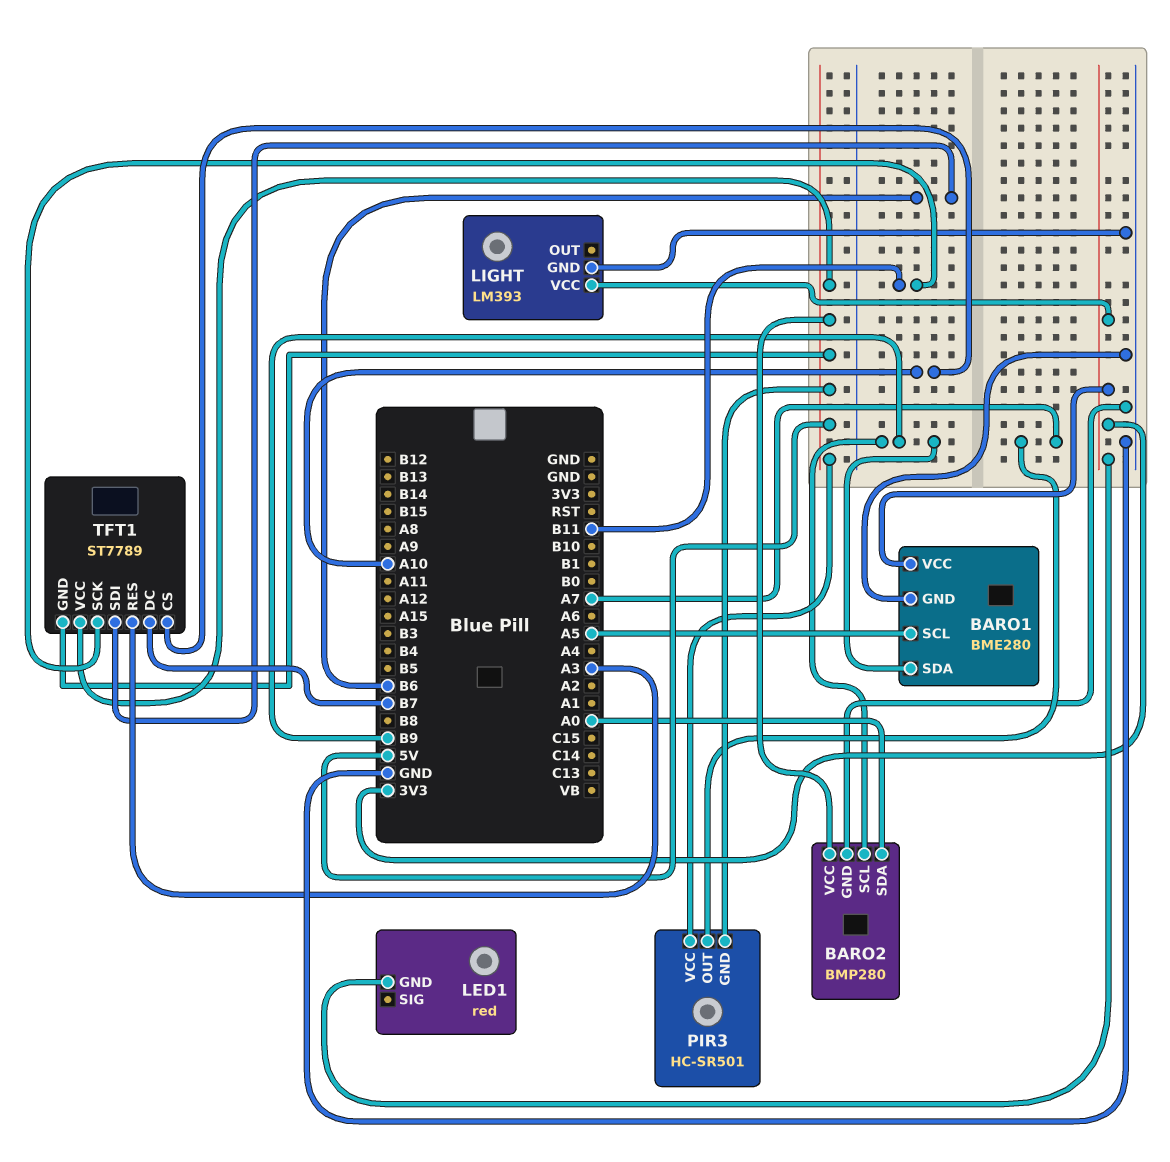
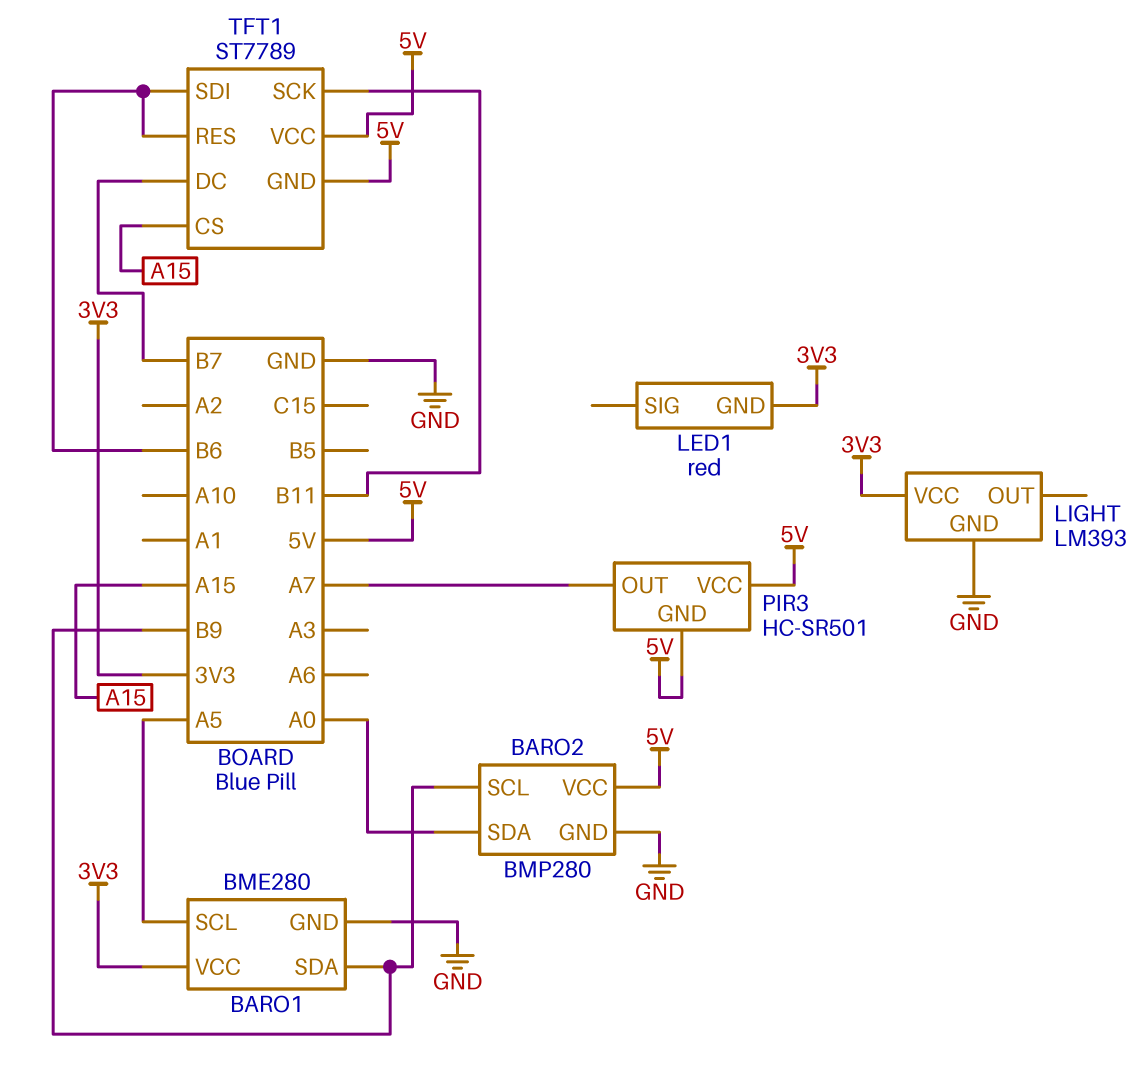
TFT1 pin CS: A10 -> A15
TFT1 pin RES: A3 -> B6

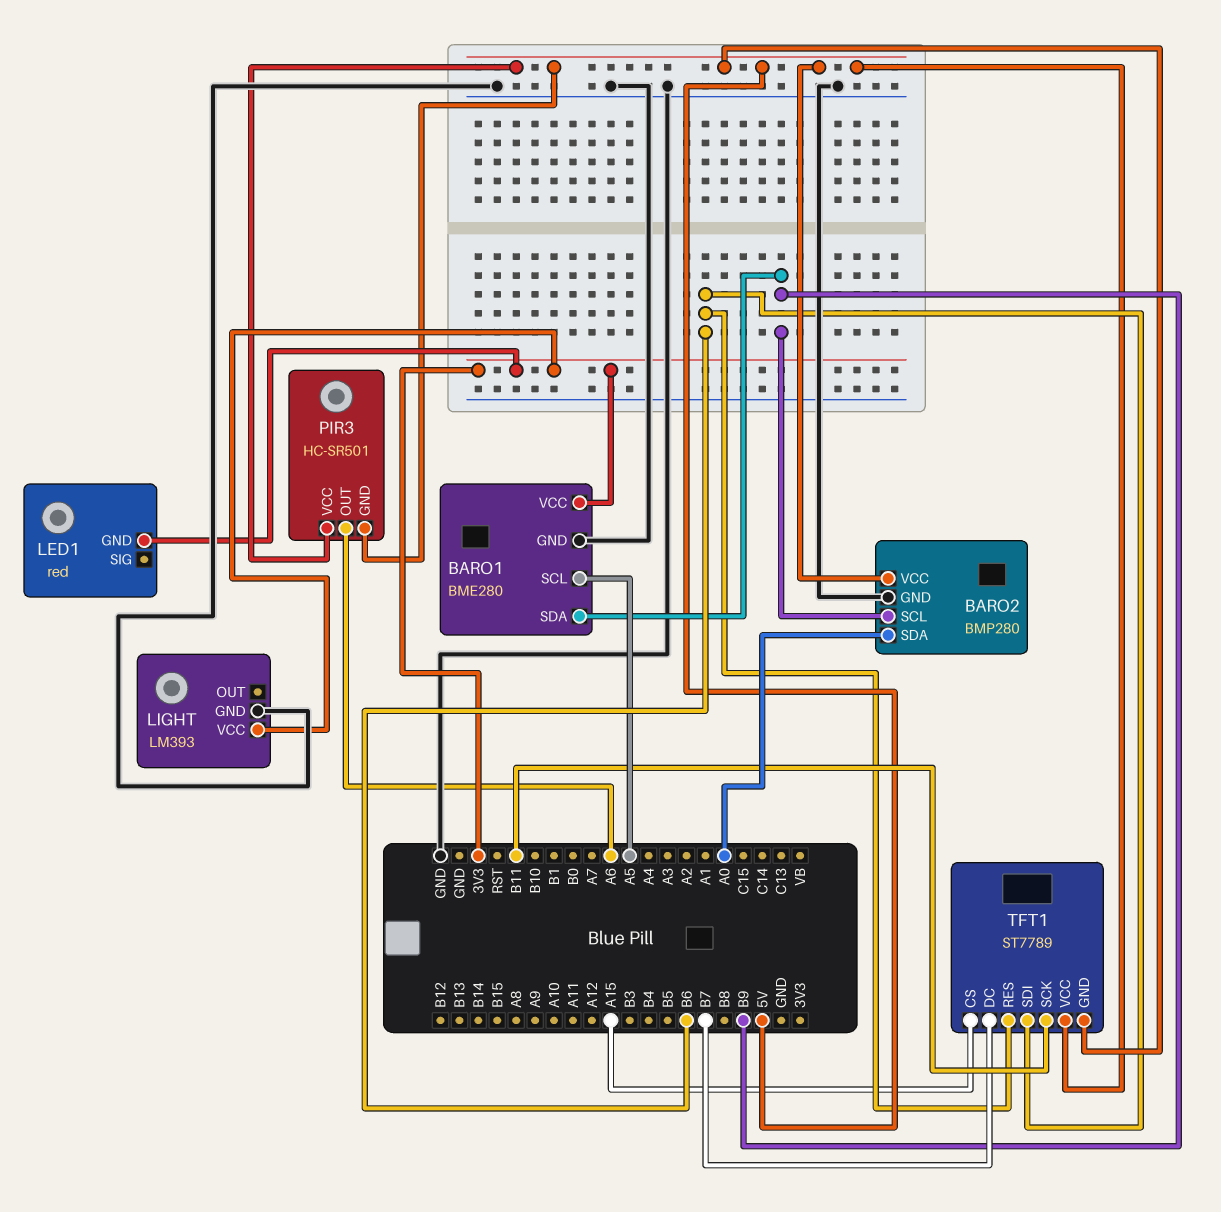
PIR3 pin OUT: A7 -> A6

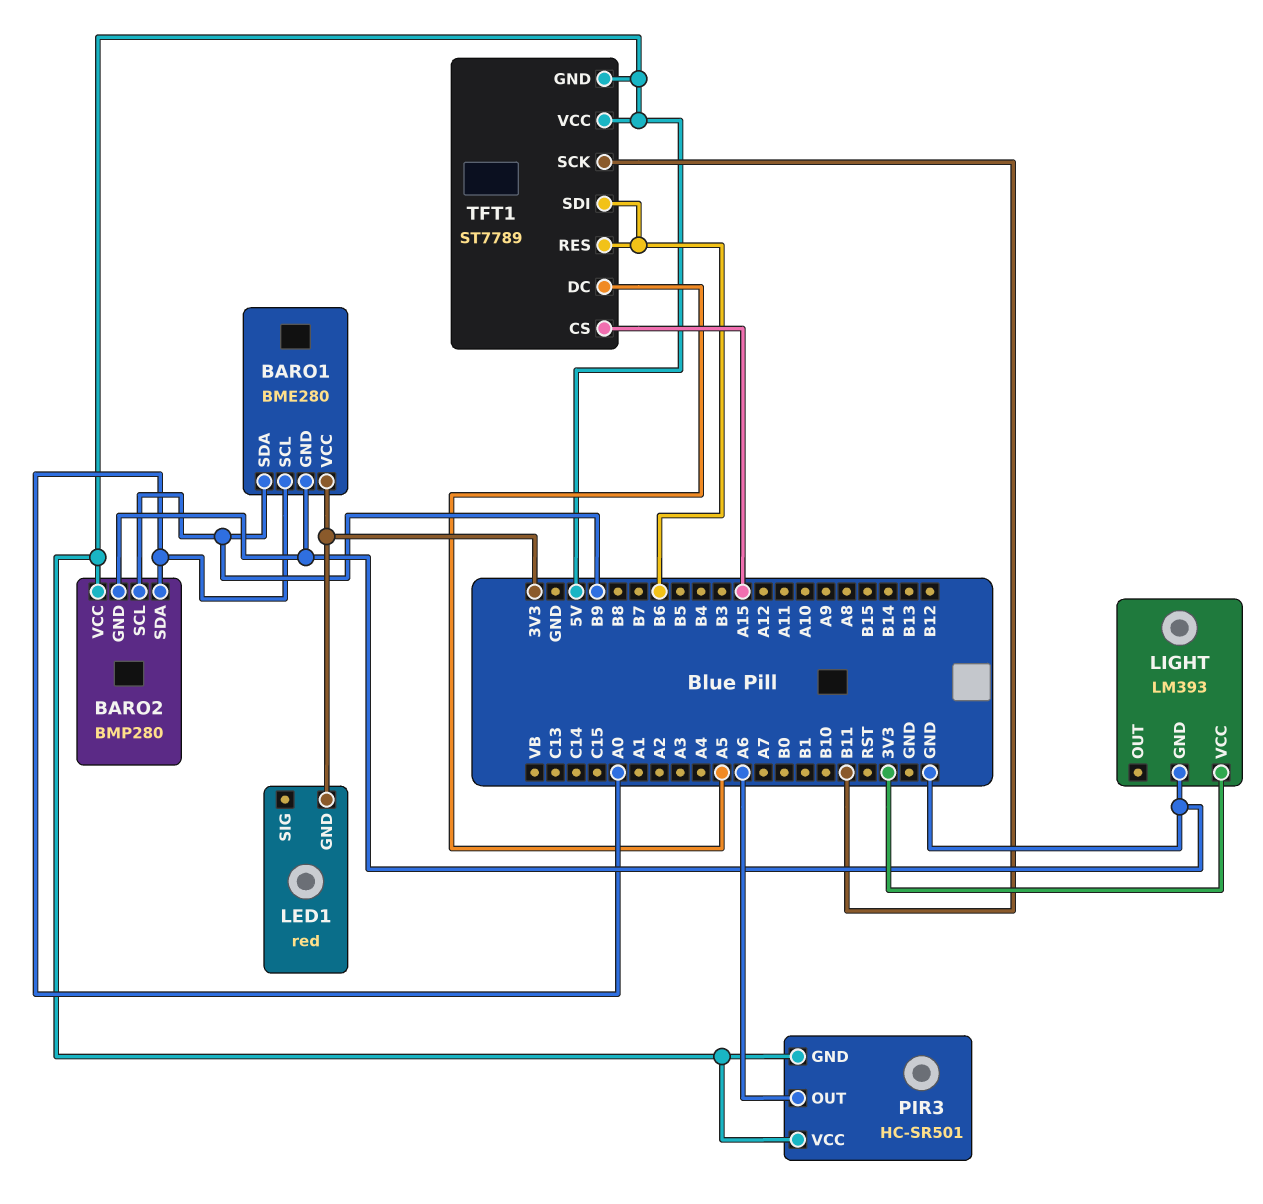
BARO1 pin SCL: A5 -> A0
TFT1 pin DC: B7 -> A5

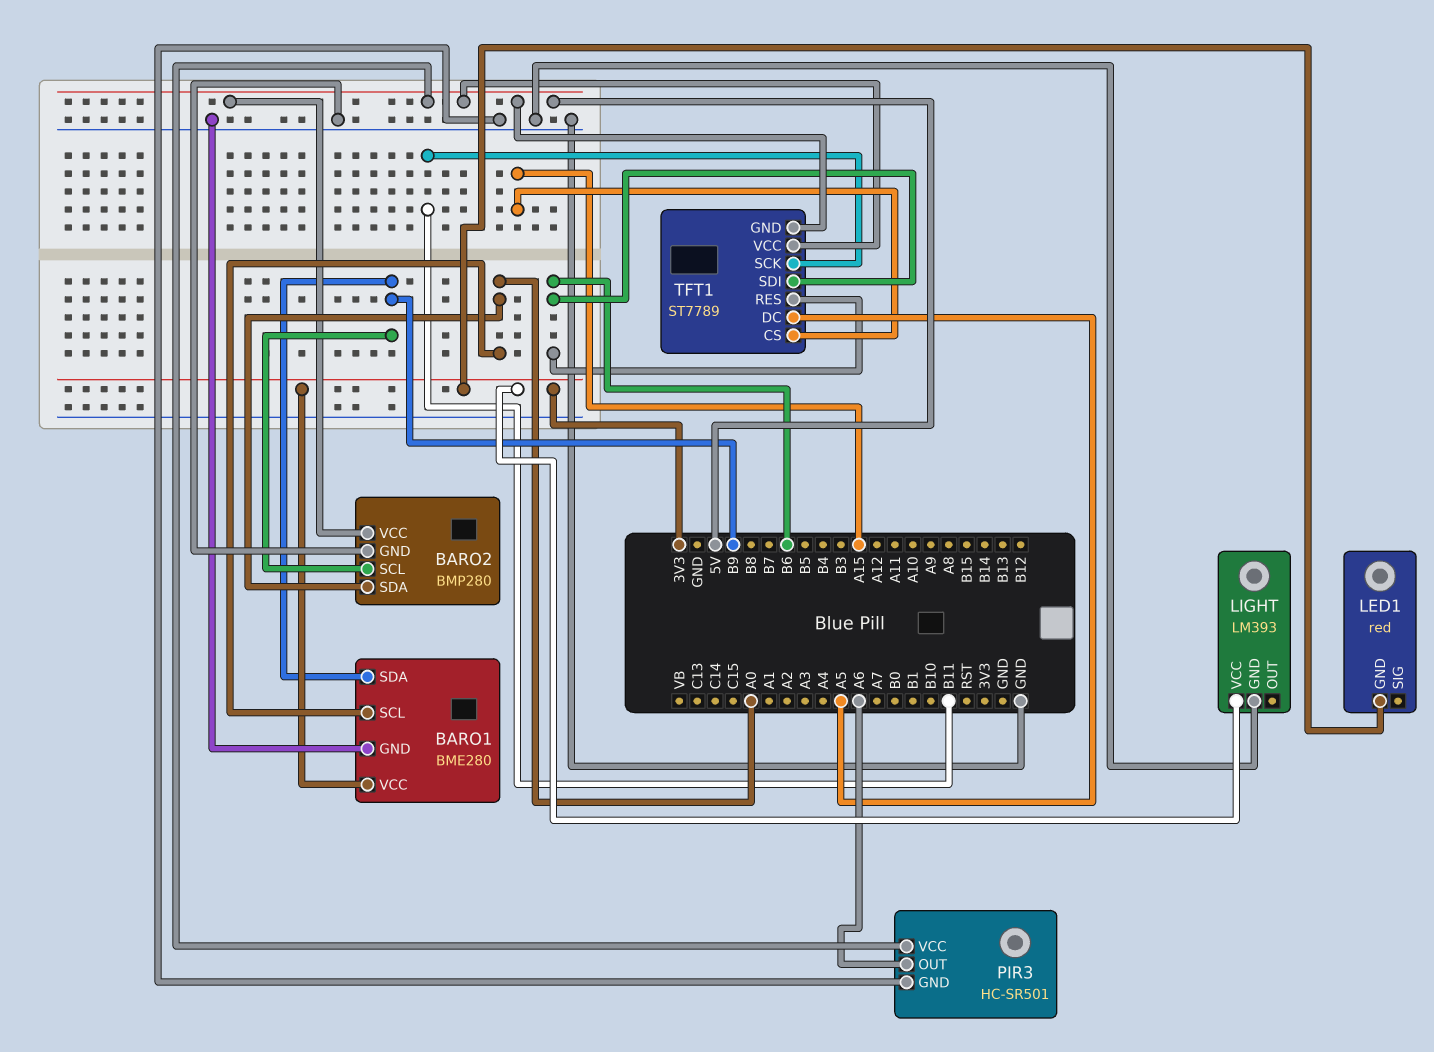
PIR3 pin GND: 5V -> GND

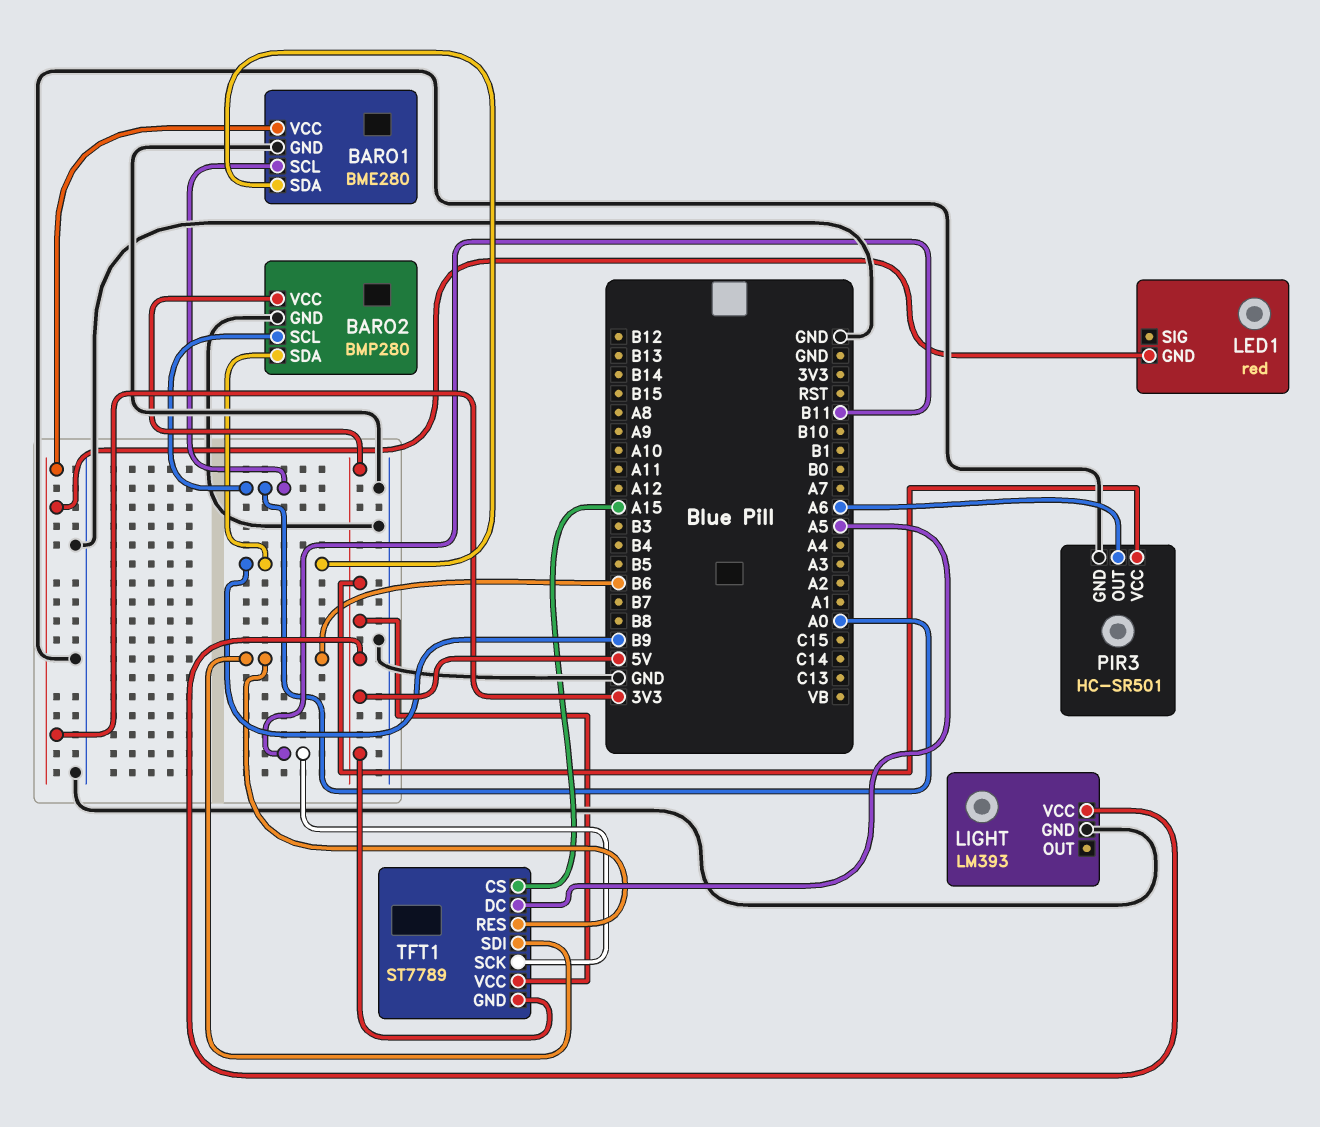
BARO2 pin SCL: B9 -> A0
BARO2 pin SDA: A0 -> B9
LIGHT pin VCC: 3V3 -> 5V

